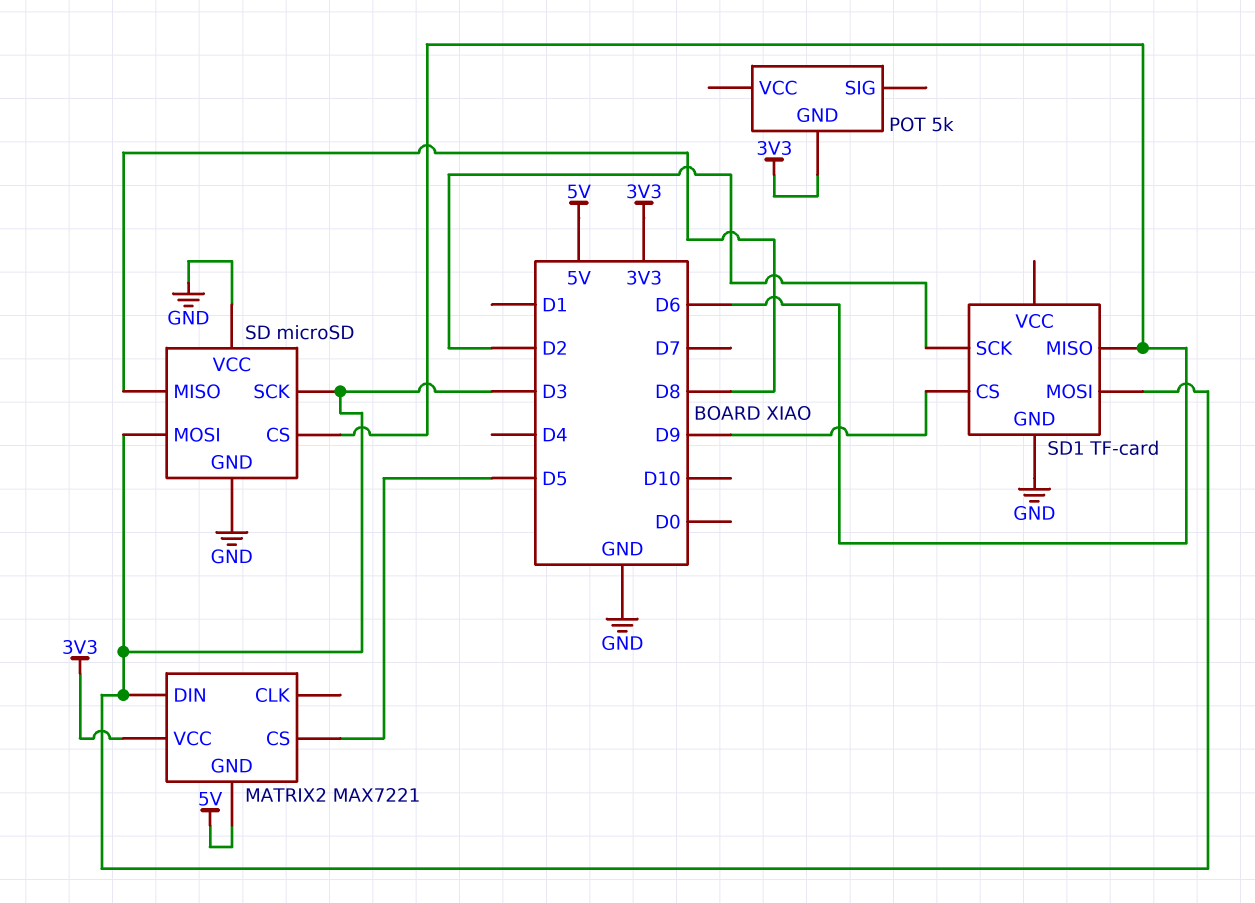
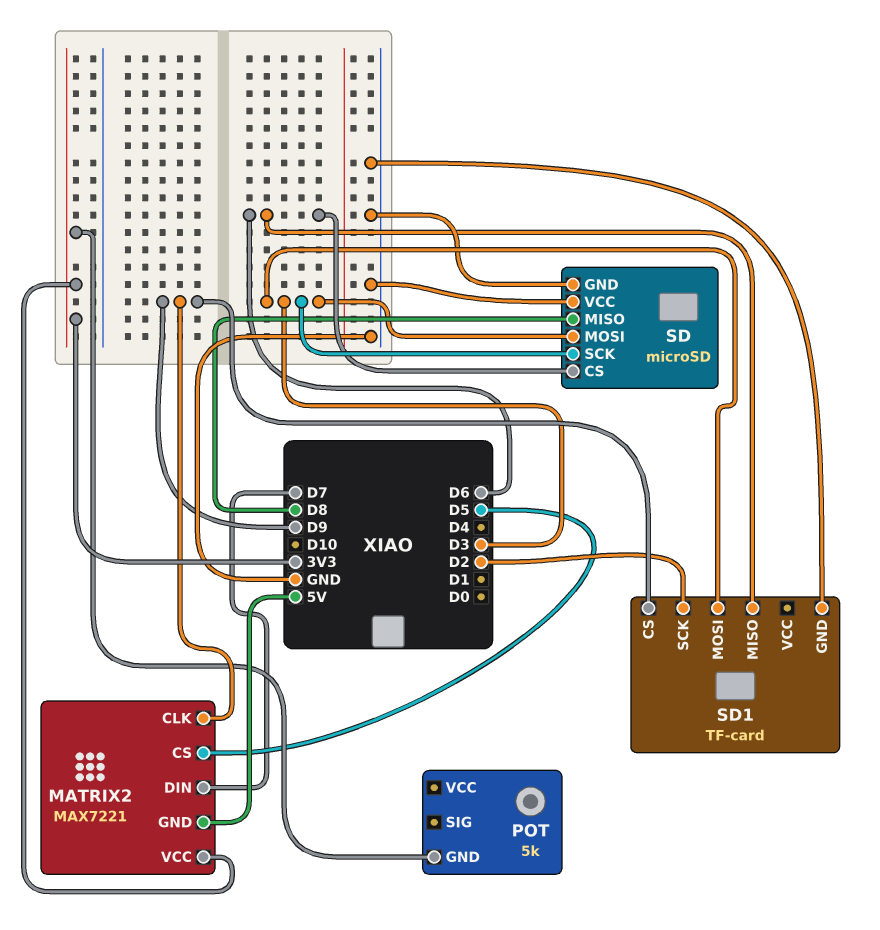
MATRIX2 pin CLK: none -> D9
MATRIX2 pin DIN: D3 -> D7

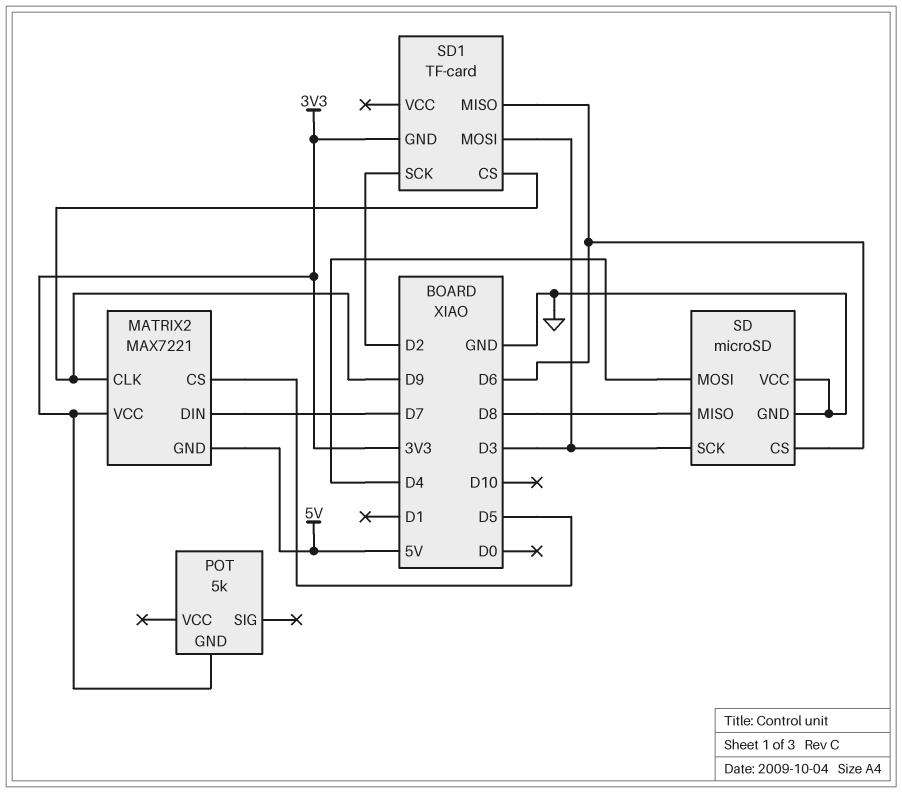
SD pin MOSI: D3 -> D4
SD1 pin GND: GND -> 3V3

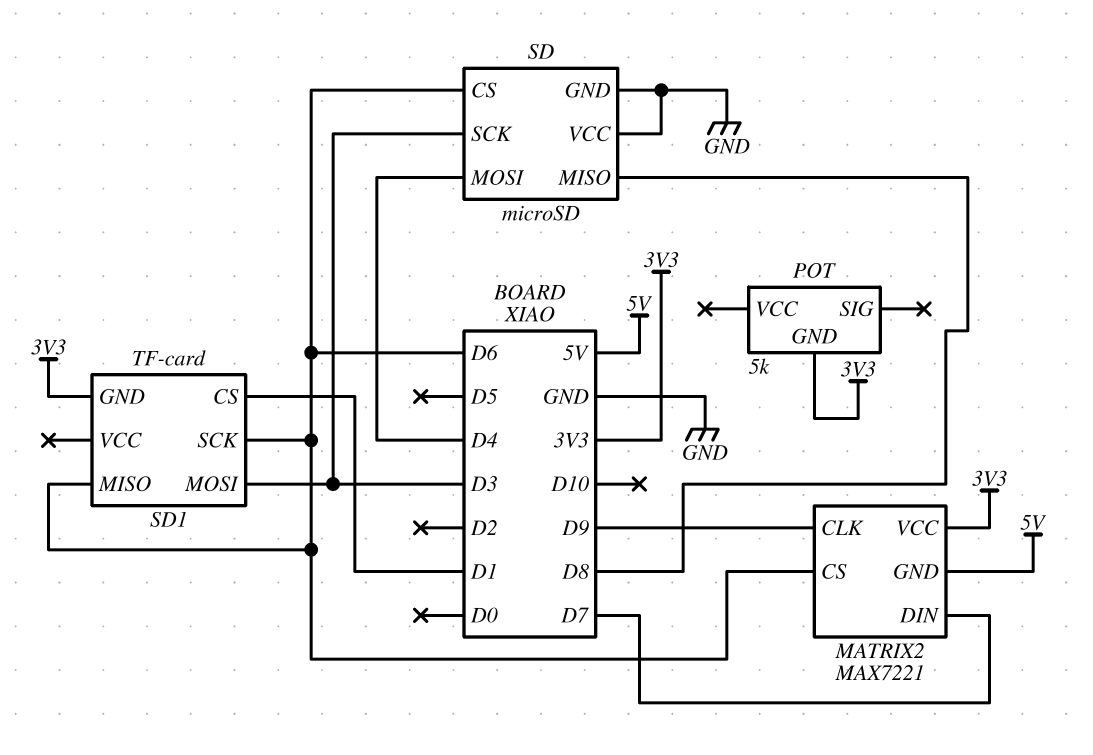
MATRIX2 pin CS: D5 -> D6
SD1 pin CS: D9 -> D1
SD1 pin SCK: D2 -> D6

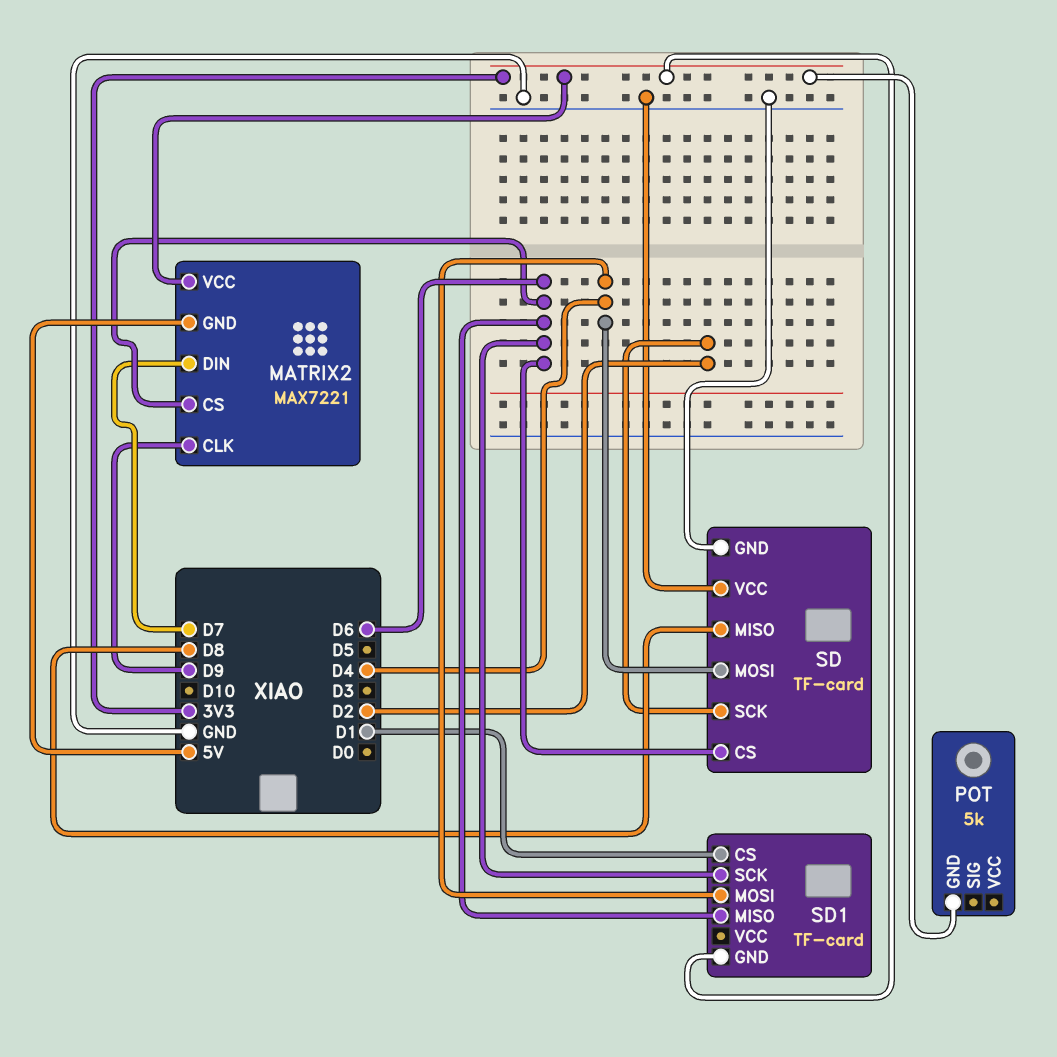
SD: microSD -> TF-card
SD pin SCK: D3 -> D2
SD1 pin MOSI: D3 -> D4

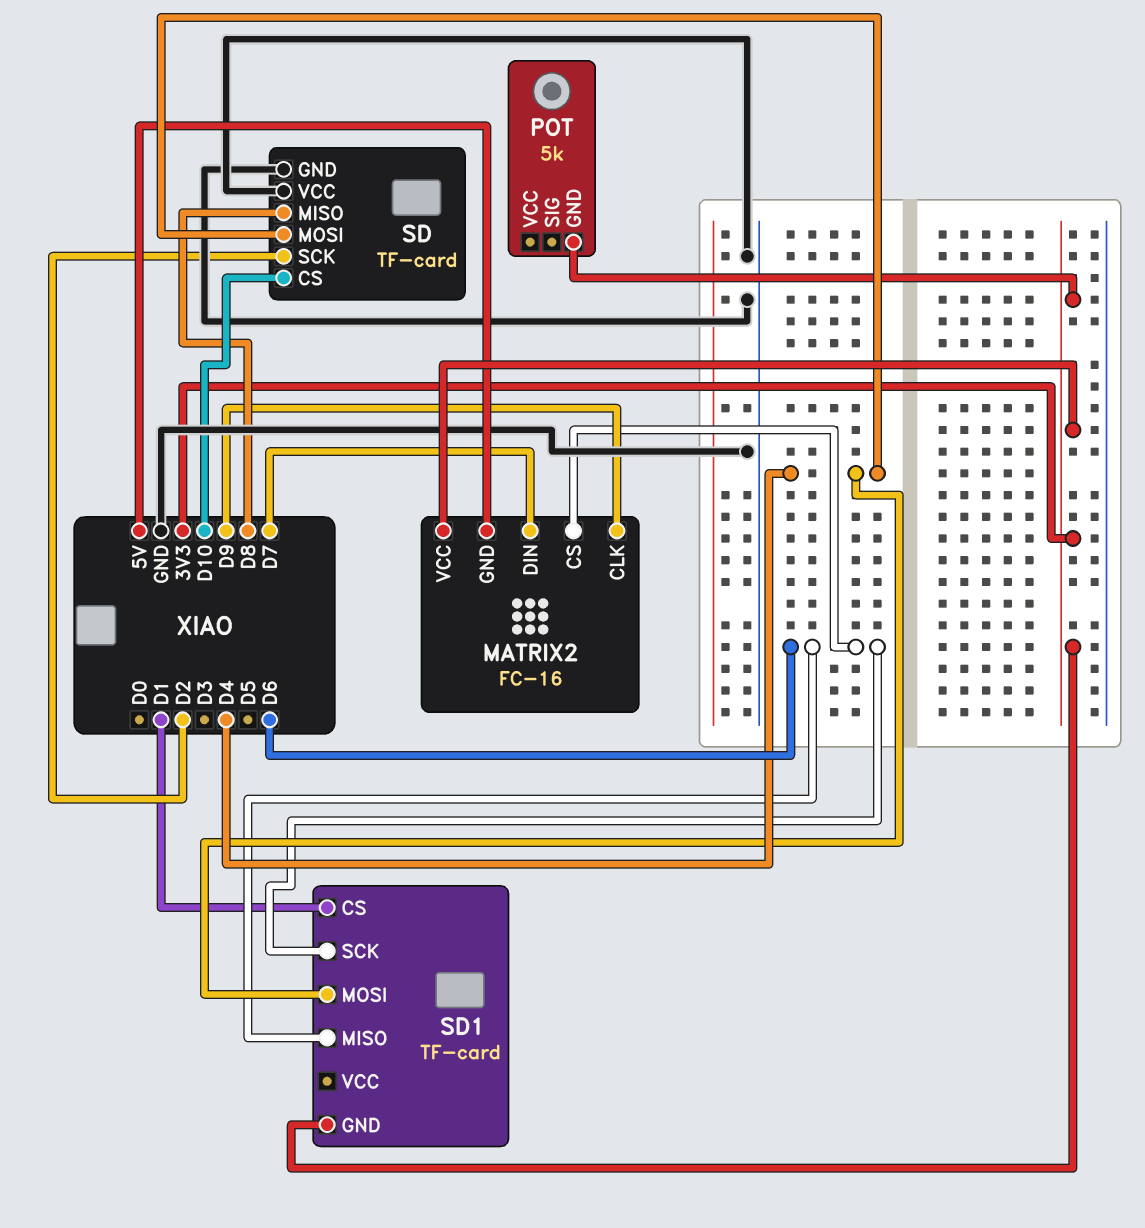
MATRIX2: MAX7221 -> FC-16
SD pin CS: D6 -> D10

